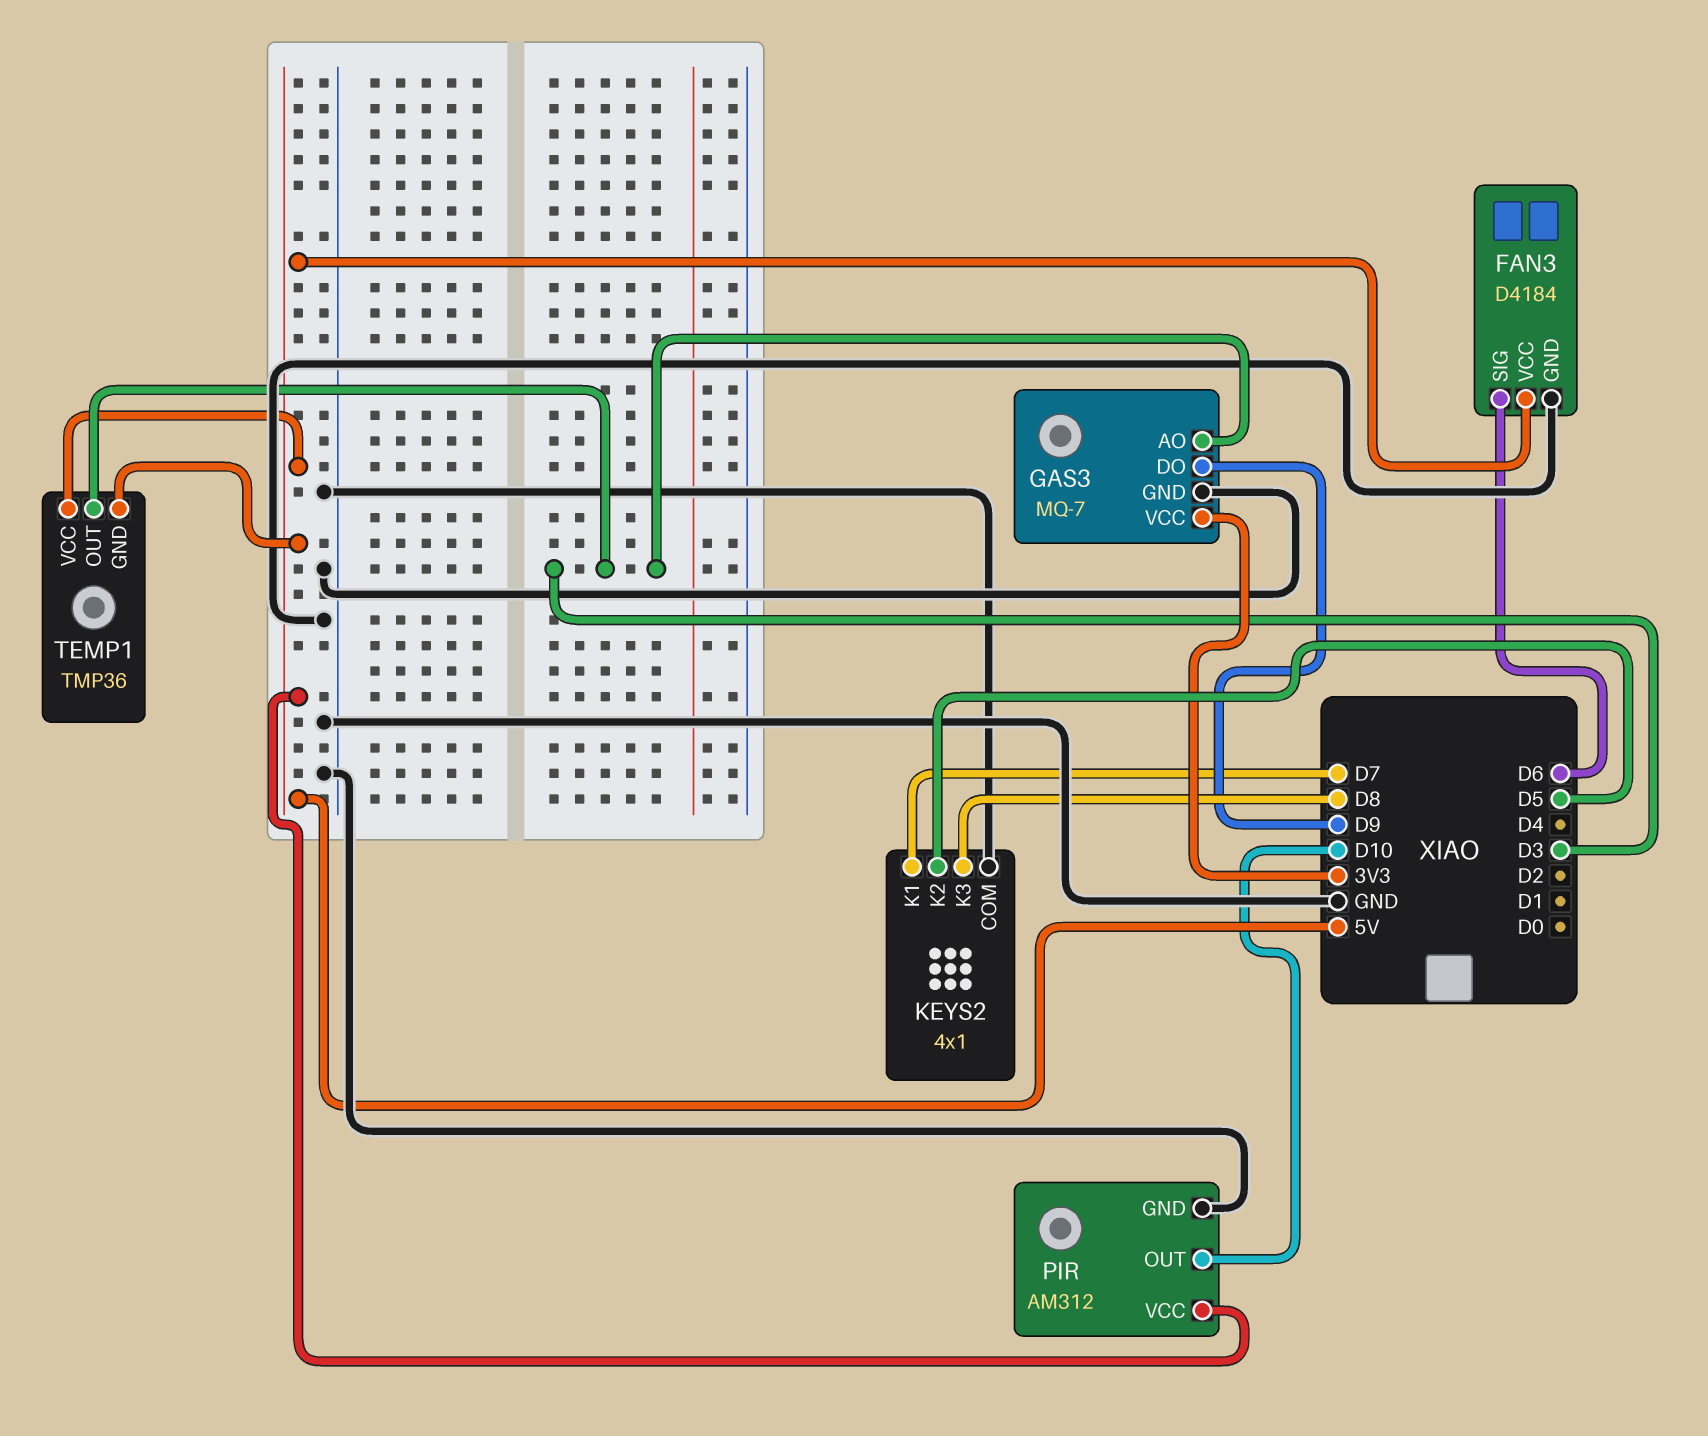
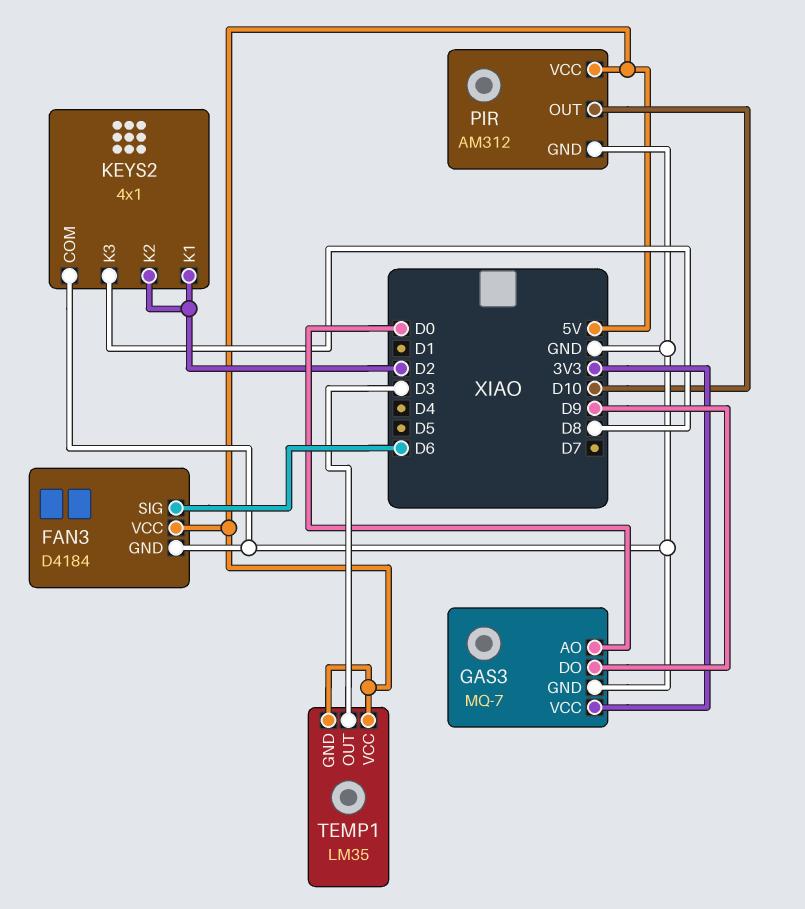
GAS3 pin AO: D3 -> D0
KEYS2 pin K1: D7 -> D2
KEYS2 pin K2: D5 -> D2
TEMP1: TMP36 -> LM35

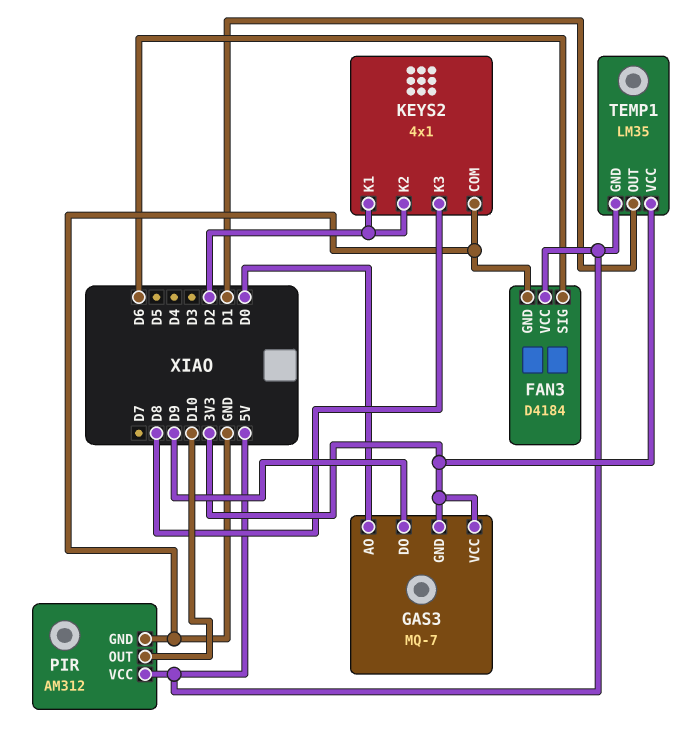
GAS3 pin GND: GND -> 3V3
TEMP1 pin OUT: D3 -> D1
TEMP1 pin VCC: 5V -> 3V3

